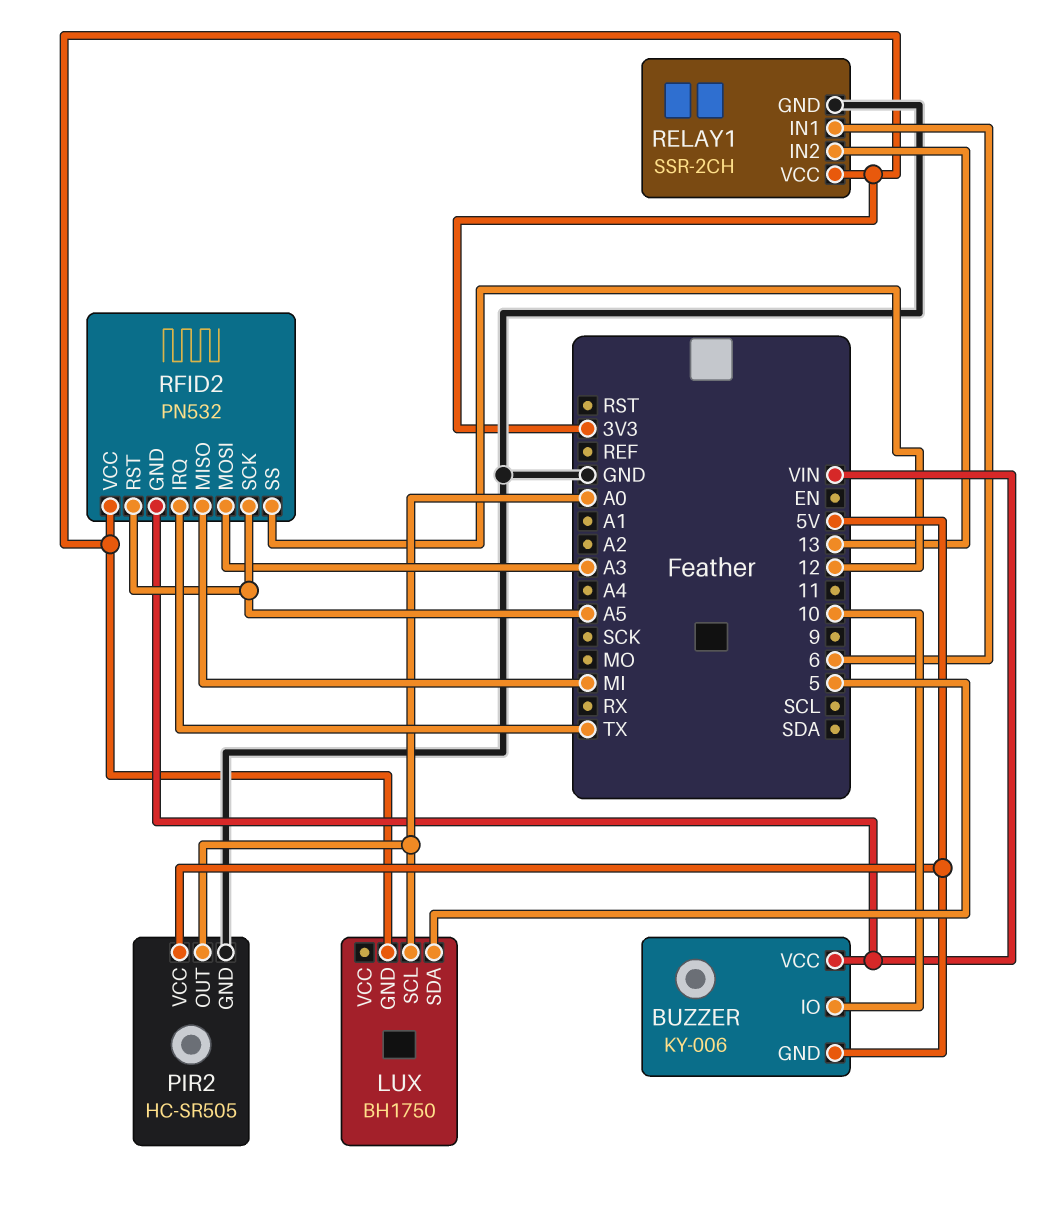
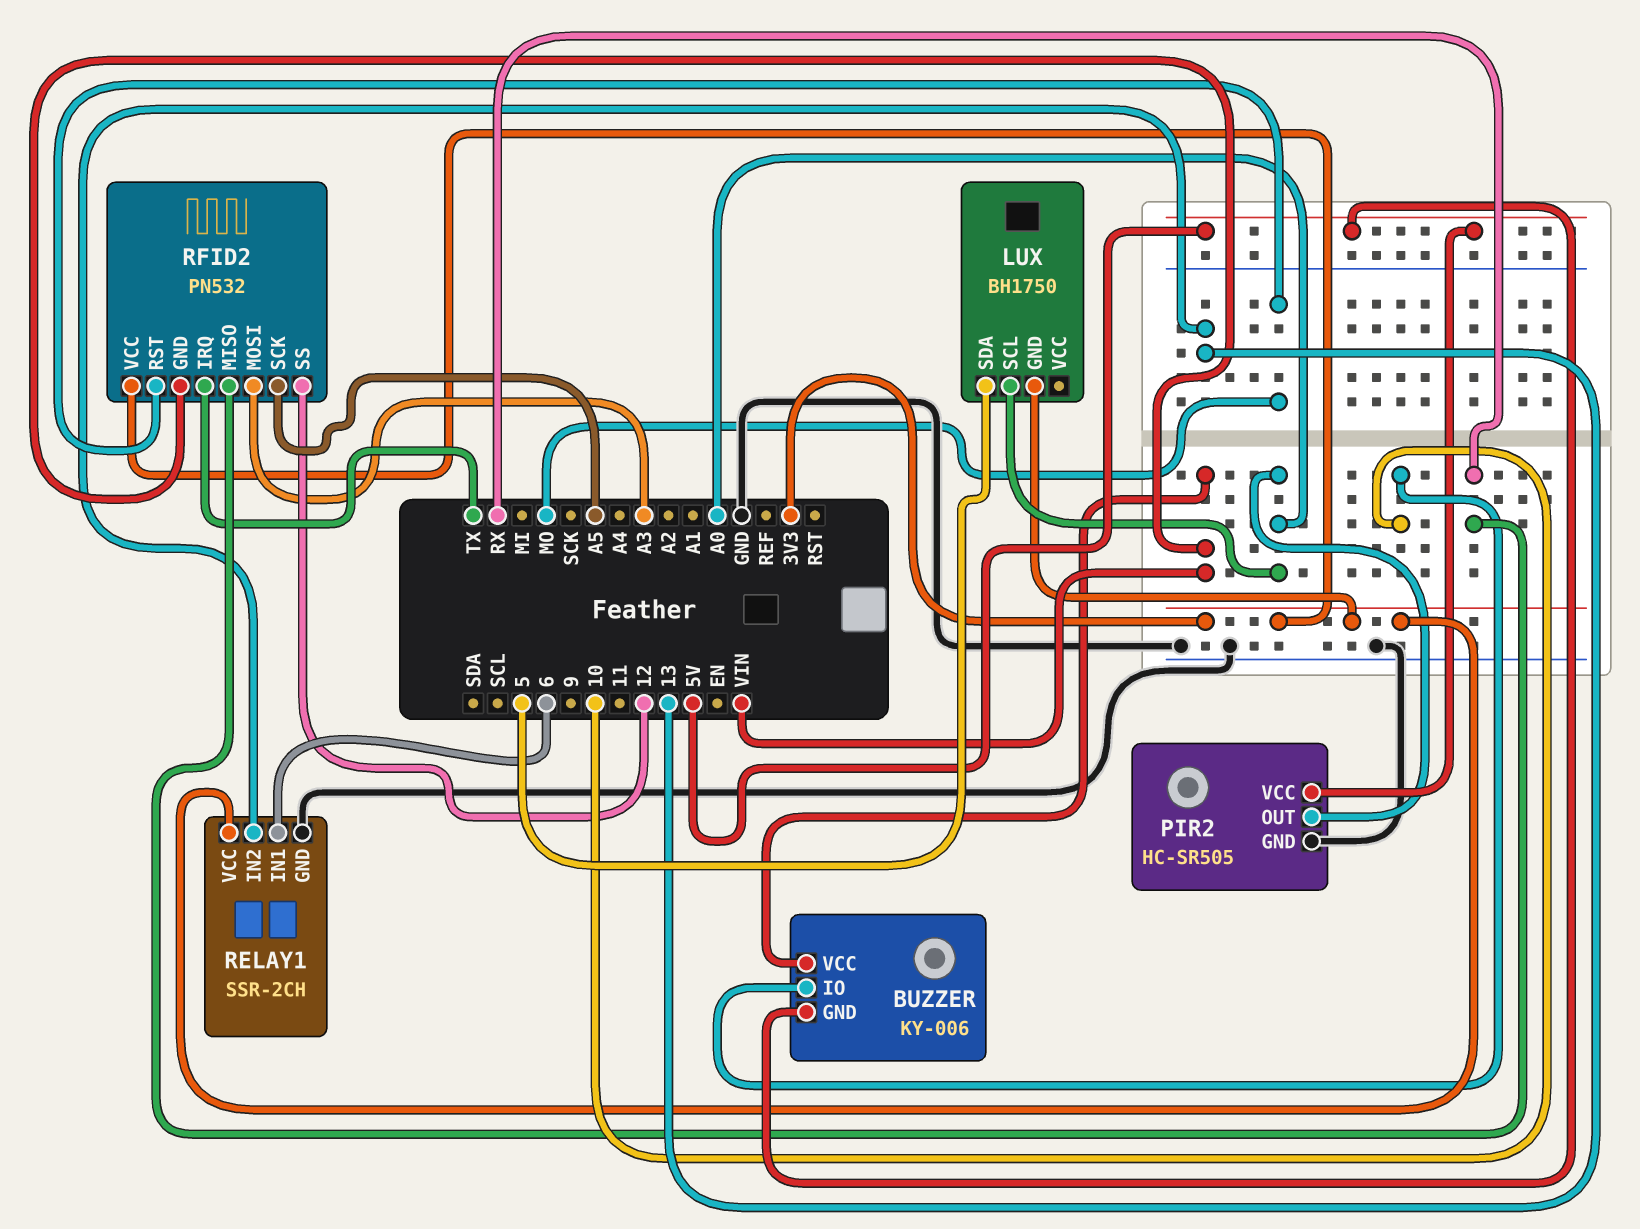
RFID2 pin MISO: MI -> RX
RFID2 pin RST: A5 -> MO

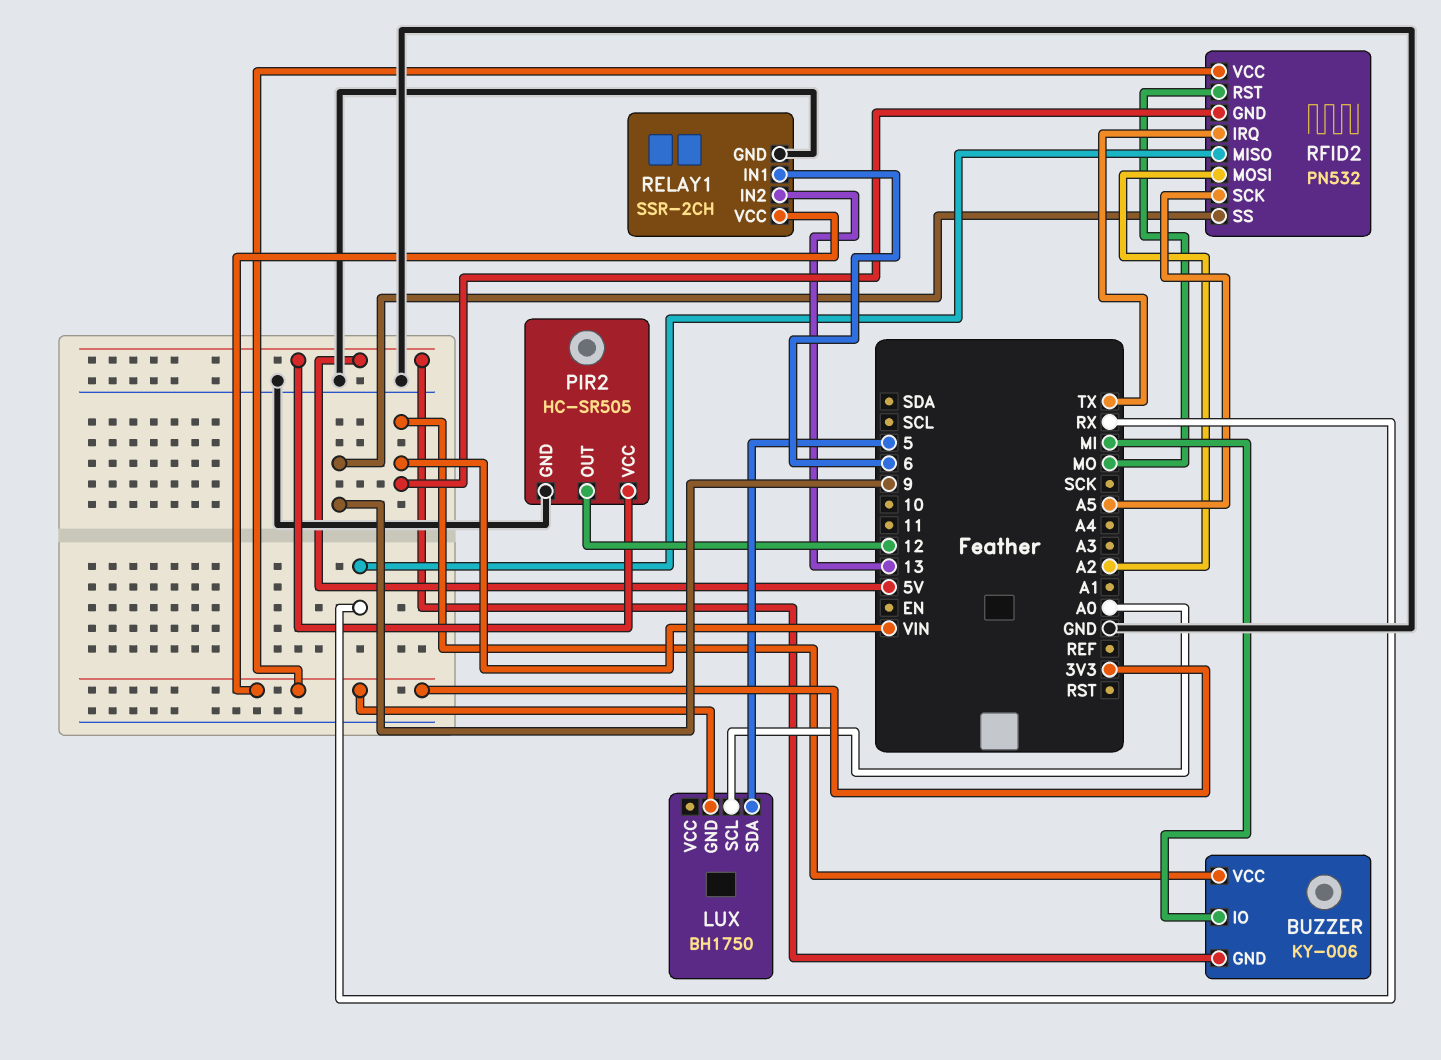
BUZZER pin IO: 10 -> MI
PIR2 pin OUT: A0 -> 12
RFID2 pin MOSI: A3 -> A2
RFID2 pin SS: 12 -> 9

